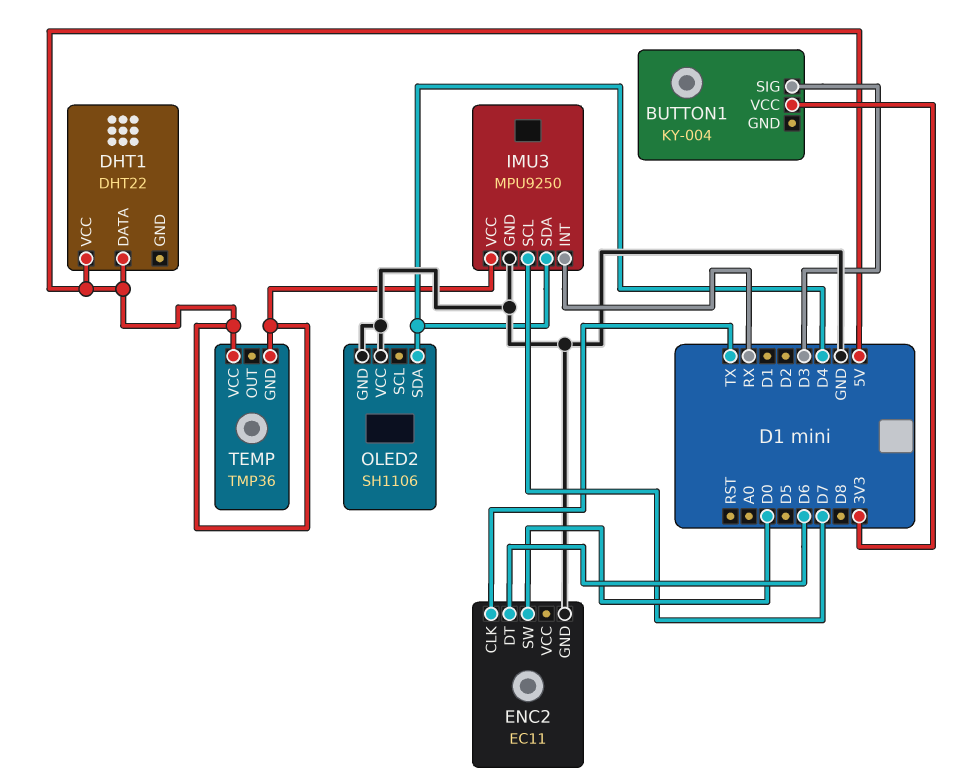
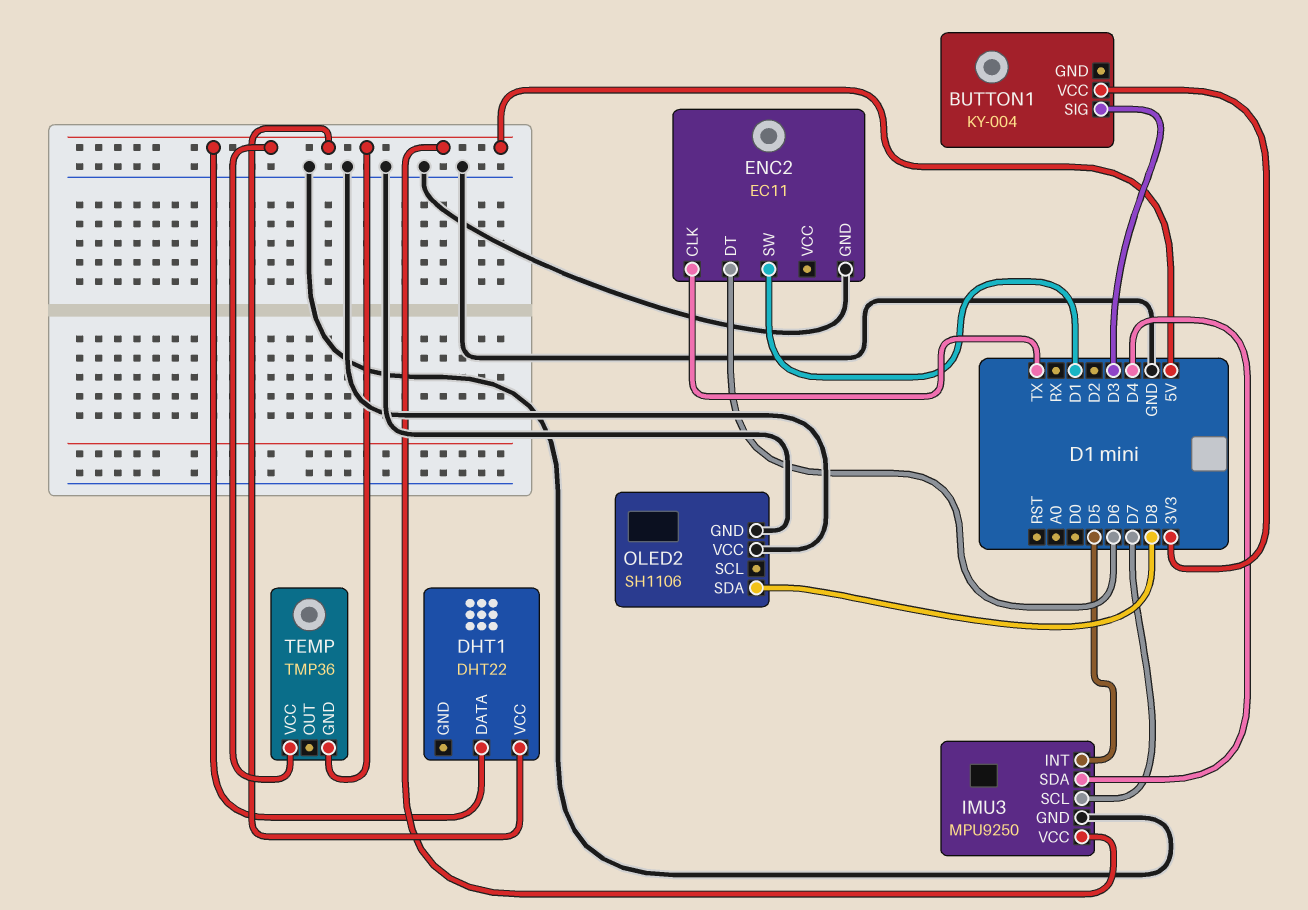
ENC2 pin SW: D0 -> D1
IMU3 pin INT: RX -> D5
OLED2 pin SDA: D4 -> D8

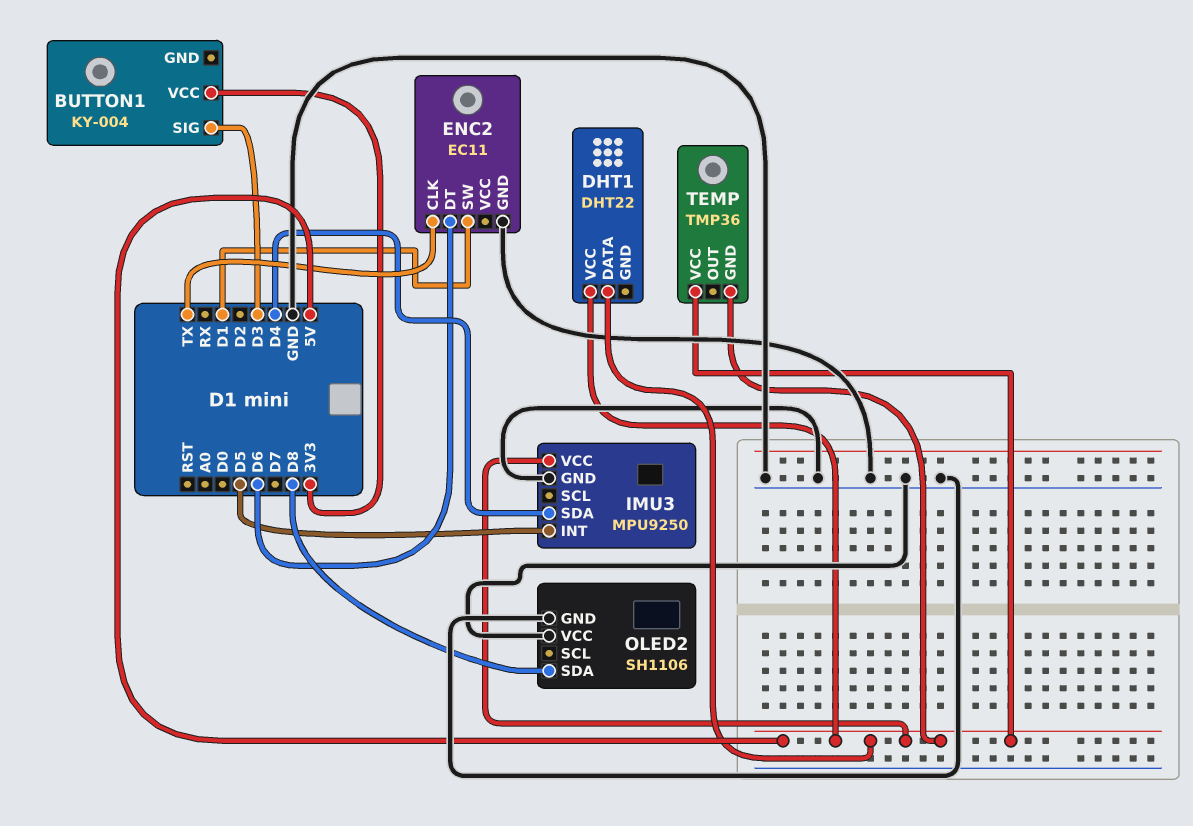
IMU3 pin SCL: D7 -> none

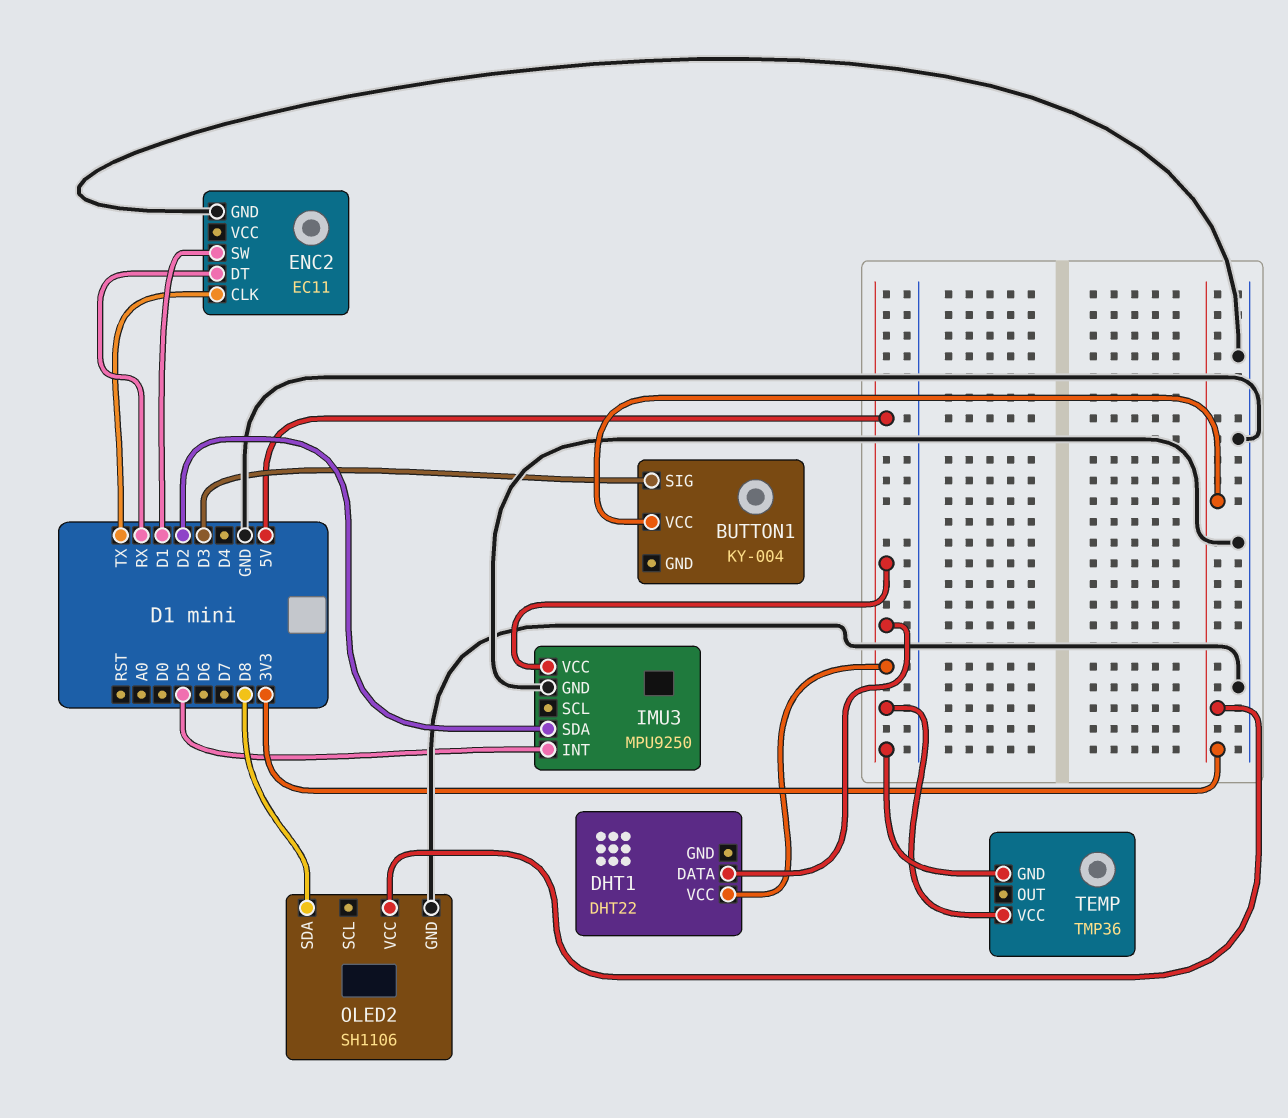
ENC2 pin DT: D6 -> RX
IMU3 pin SDA: D4 -> D2
OLED2 pin VCC: GND -> 3V3

